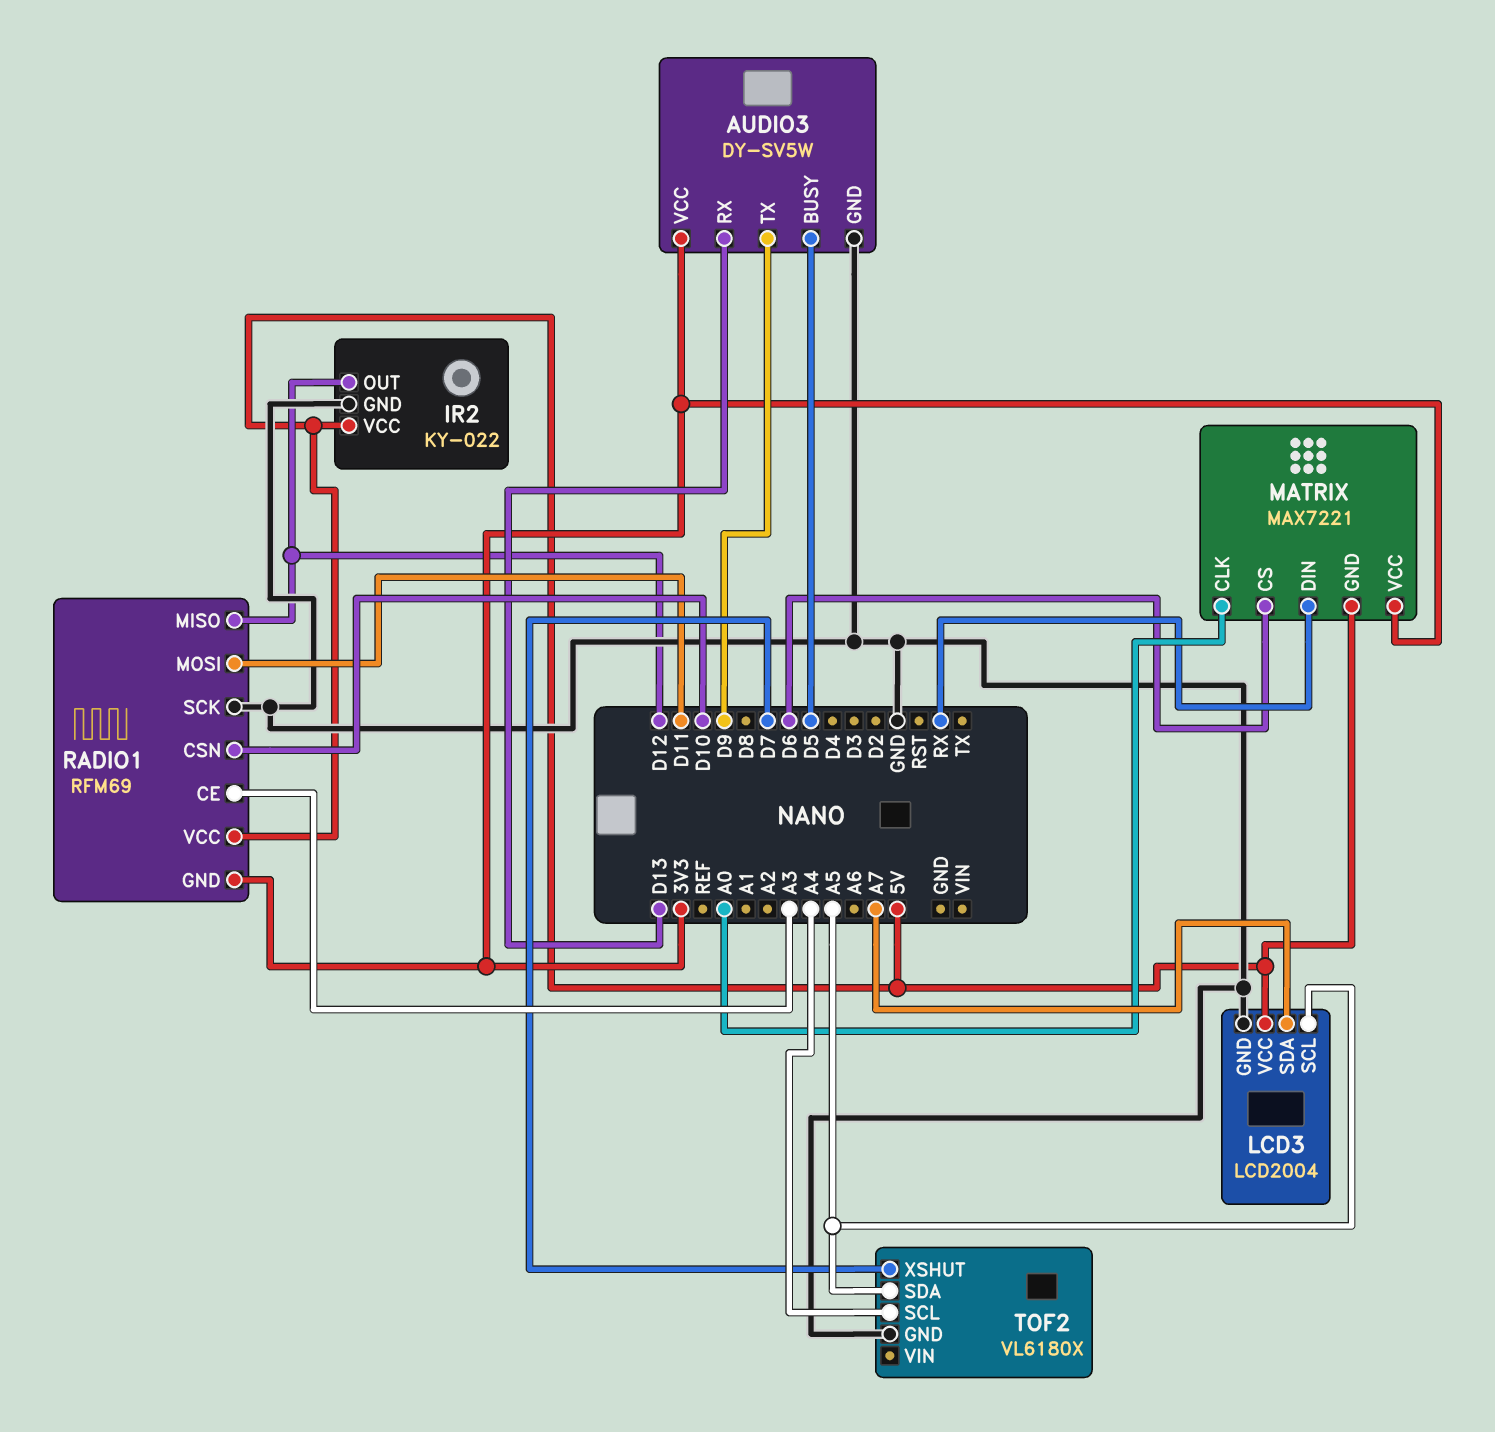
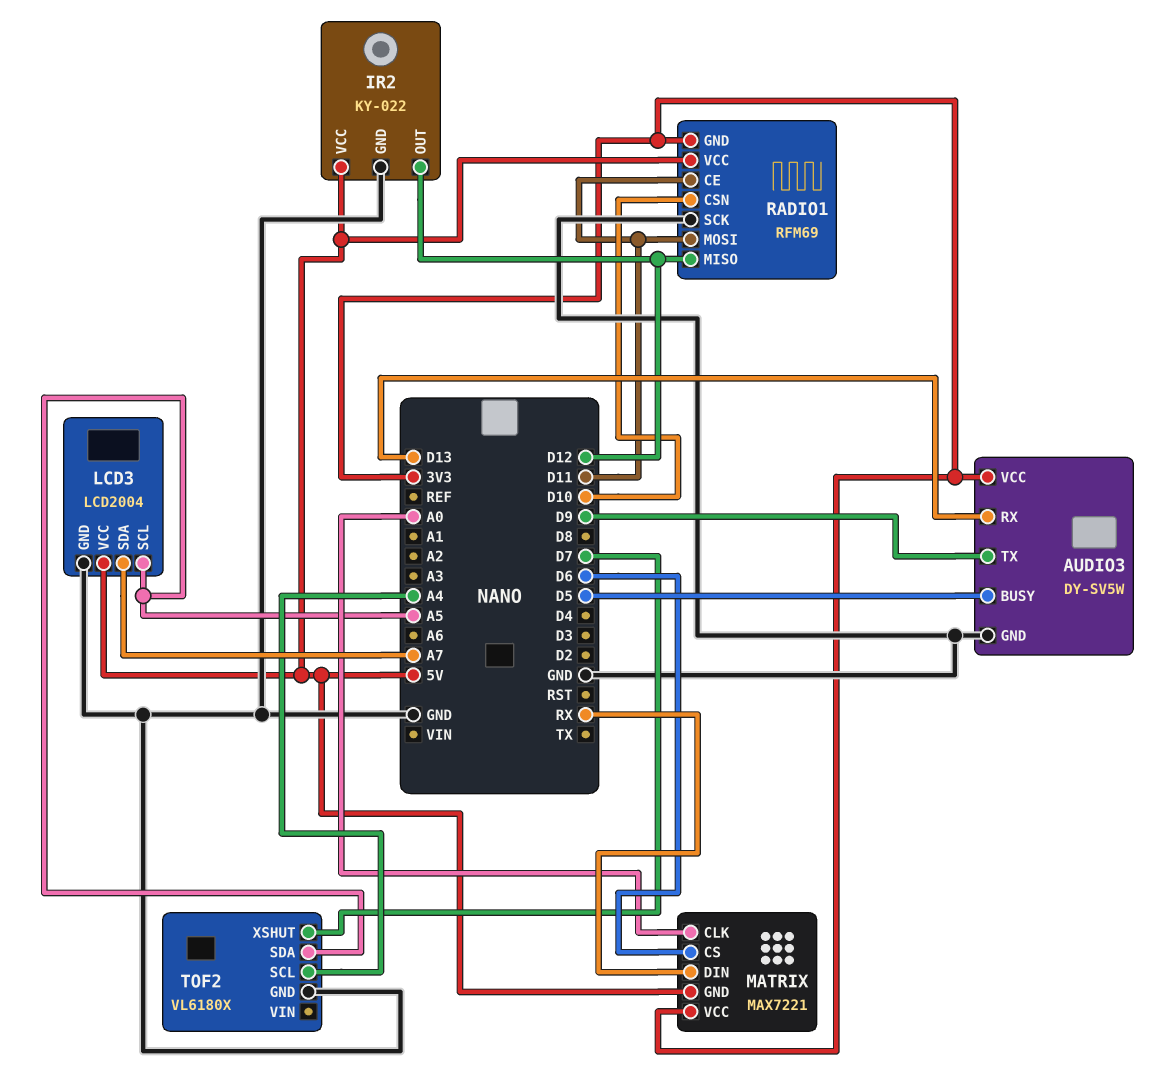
RADIO1 pin CE: A3 -> D11

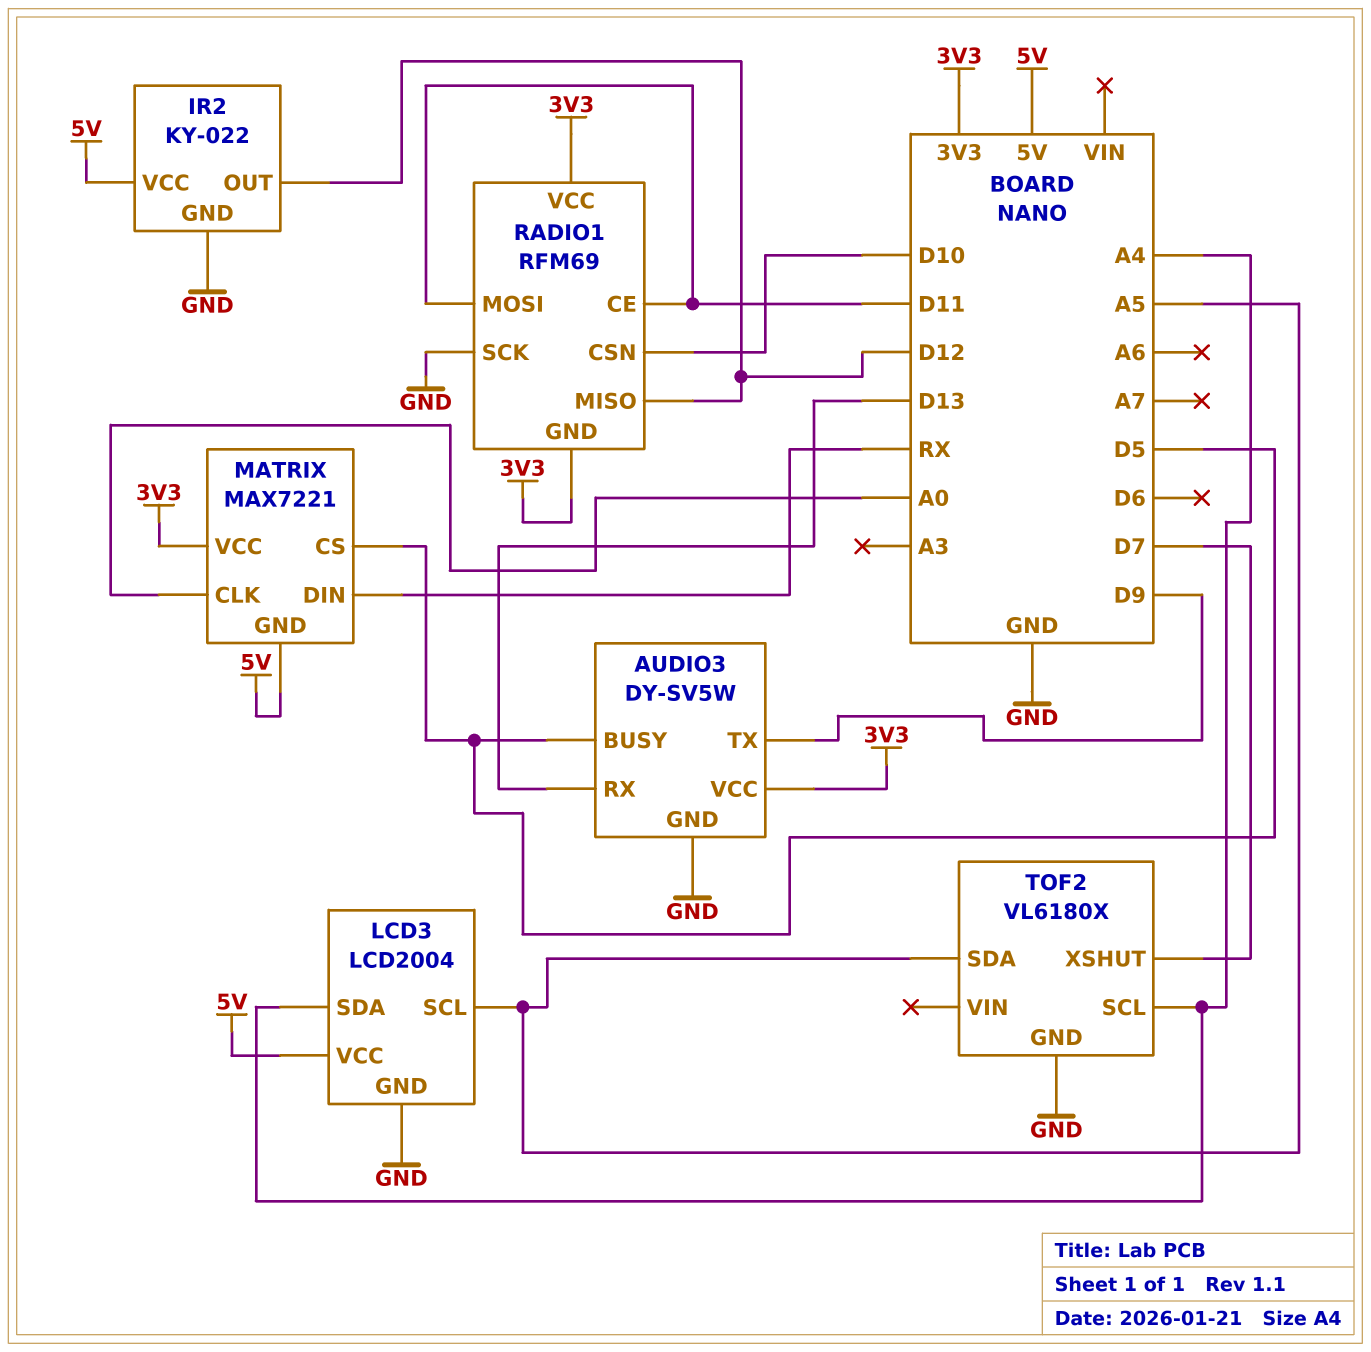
LCD3 pin SDA: A7 -> A4
MATRIX pin CS: D6 -> D5
RADIO1 pin VCC: 5V -> 3V3

